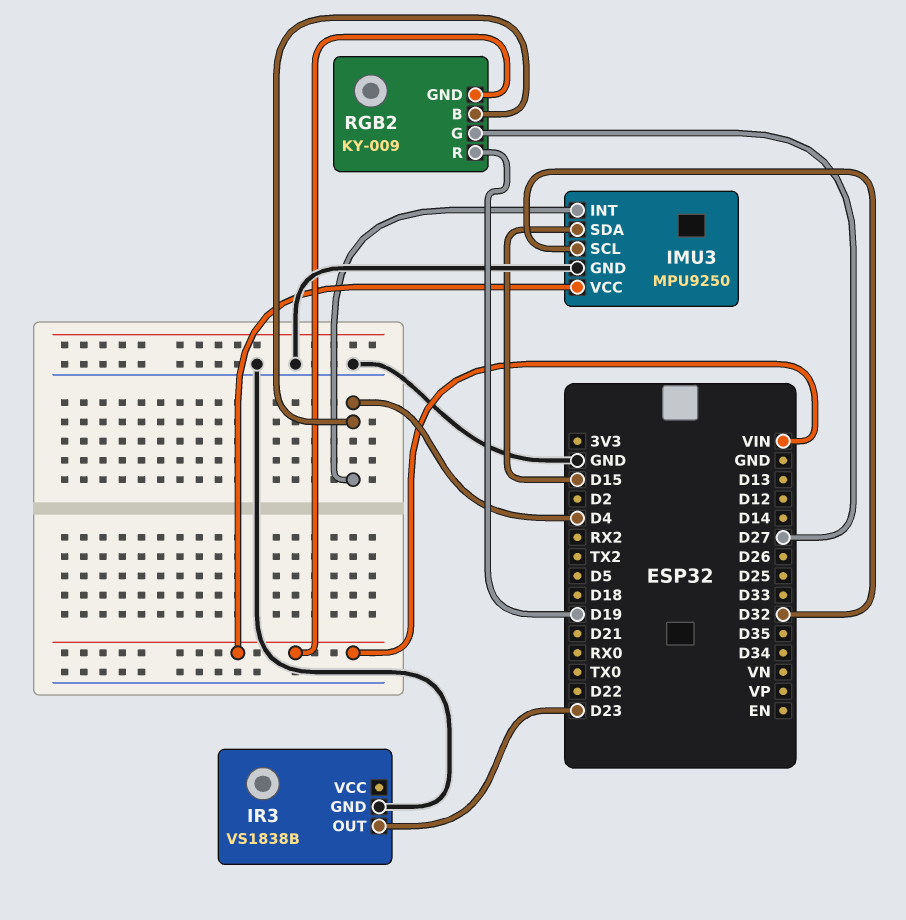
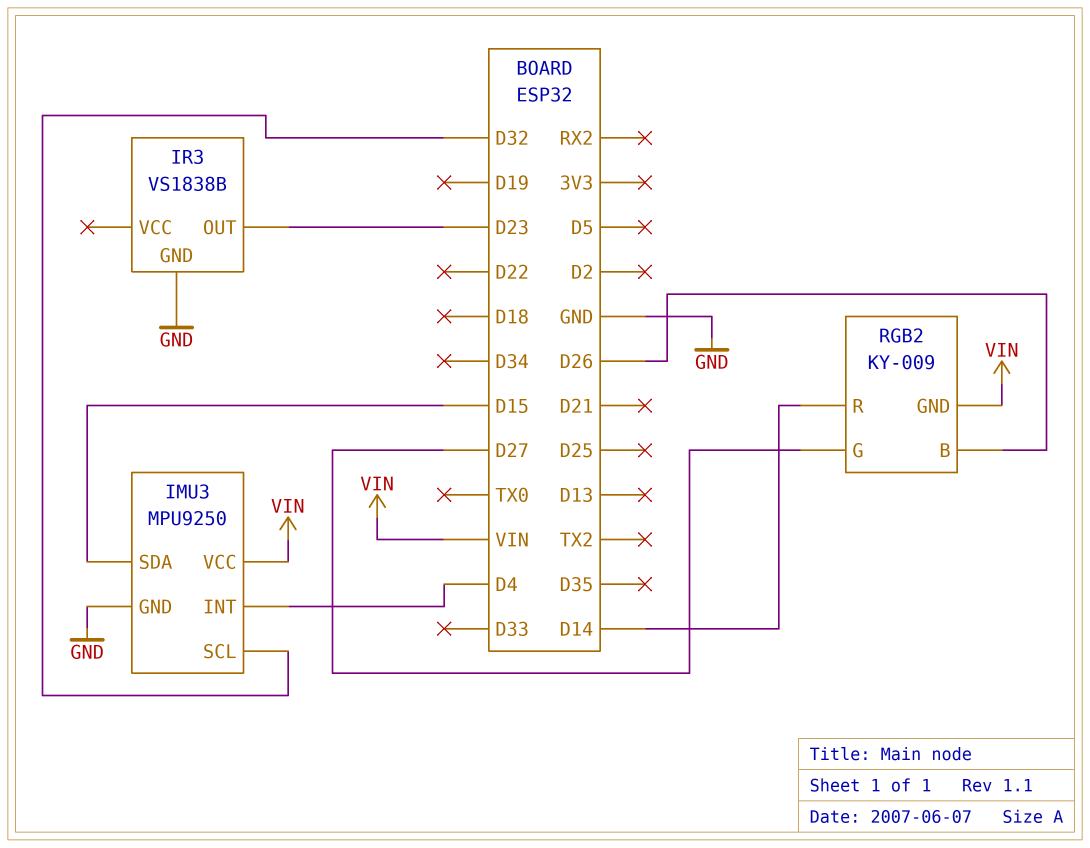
RGB2 pin B: D4 -> D26
RGB2 pin R: D19 -> D14

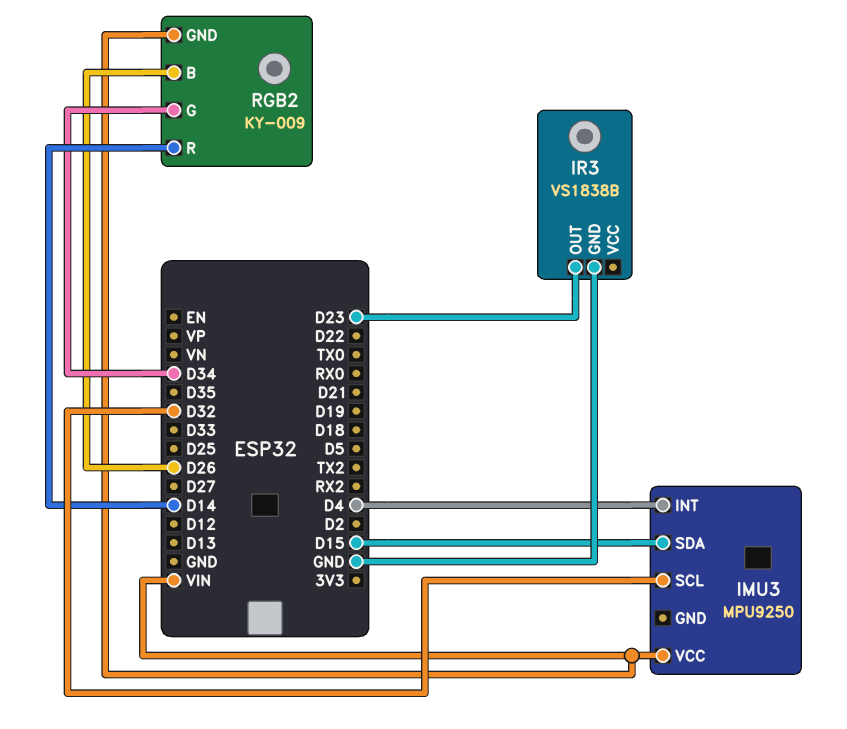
IMU3 pin GND: GND -> none
RGB2 pin G: D27 -> D34

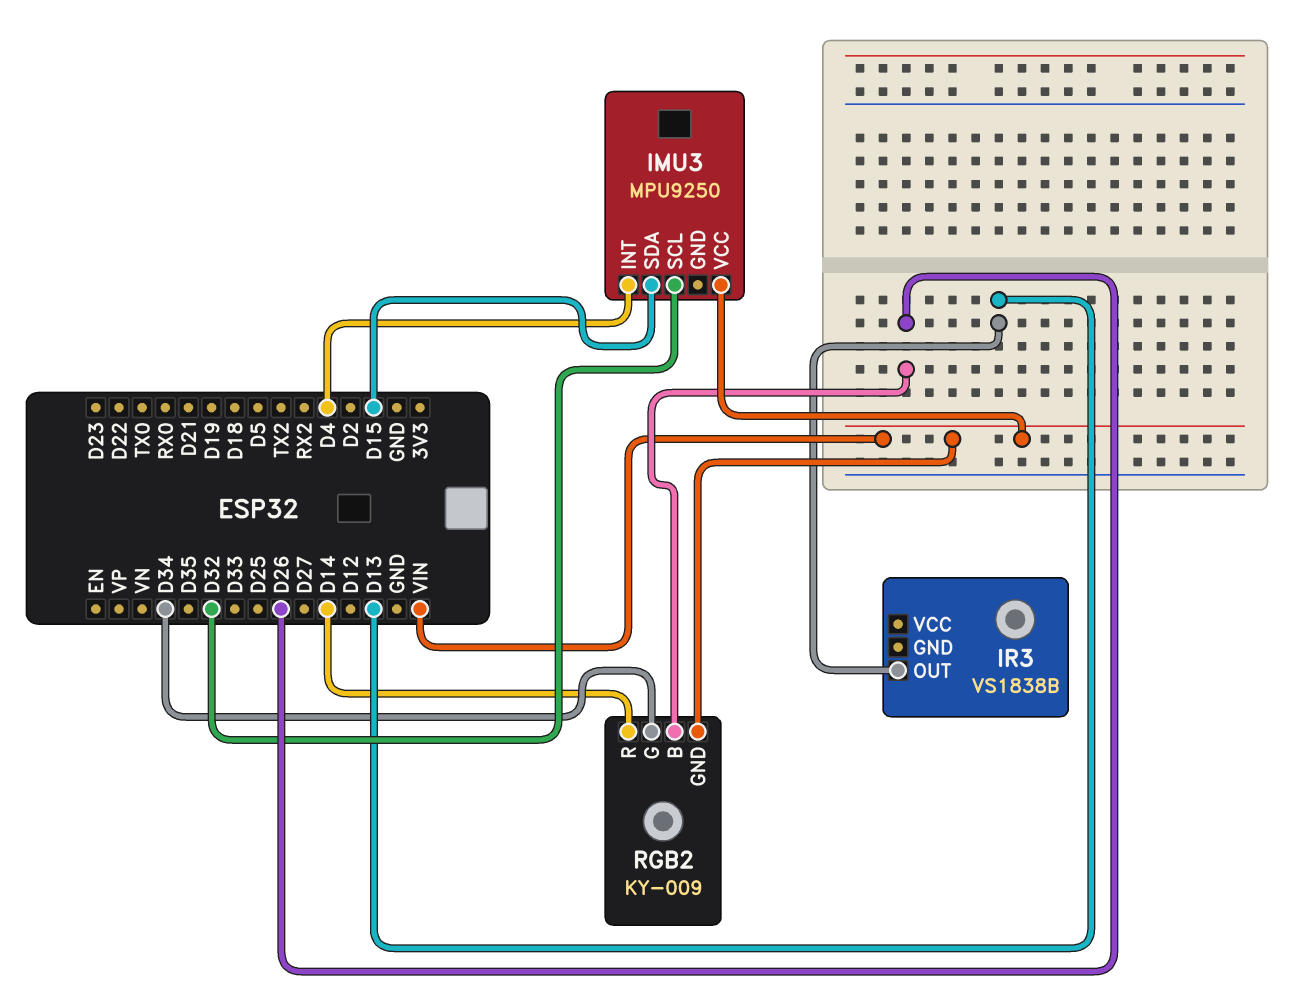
IR3 pin GND: GND -> none
IR3 pin OUT: D23 -> D13

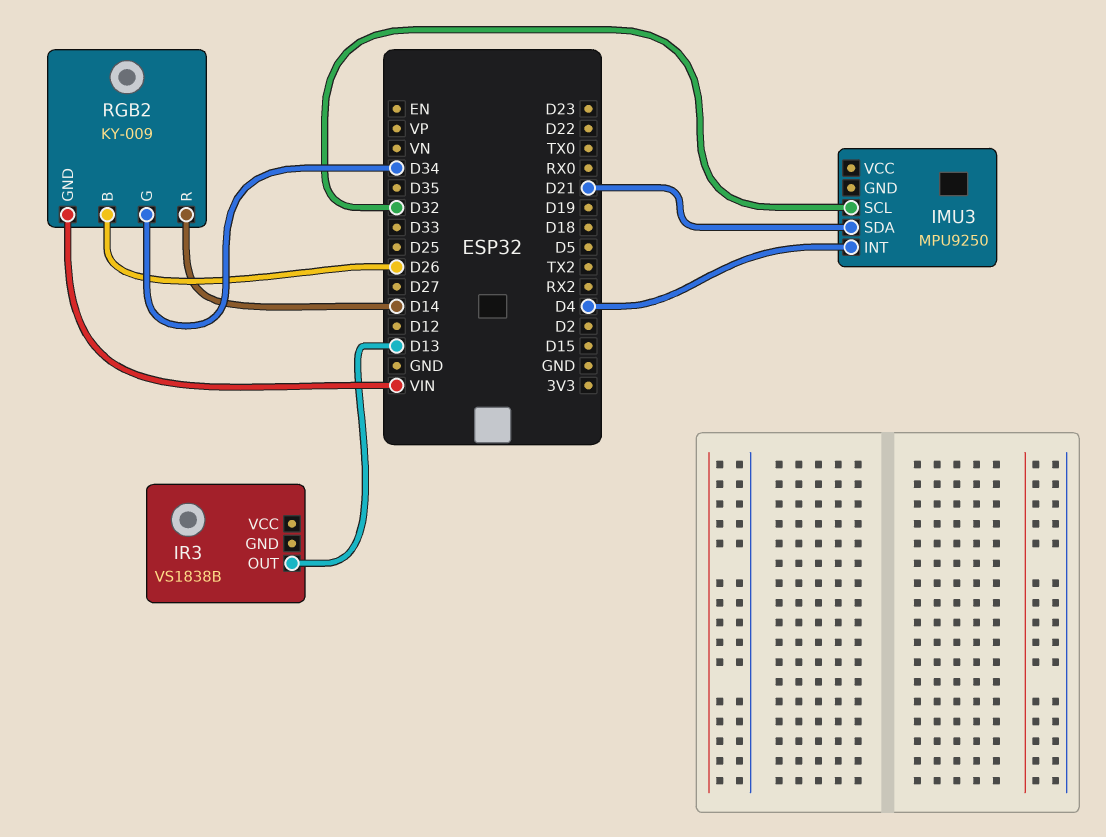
IMU3 pin SDA: D15 -> D21
IMU3 pin VCC: VIN -> none

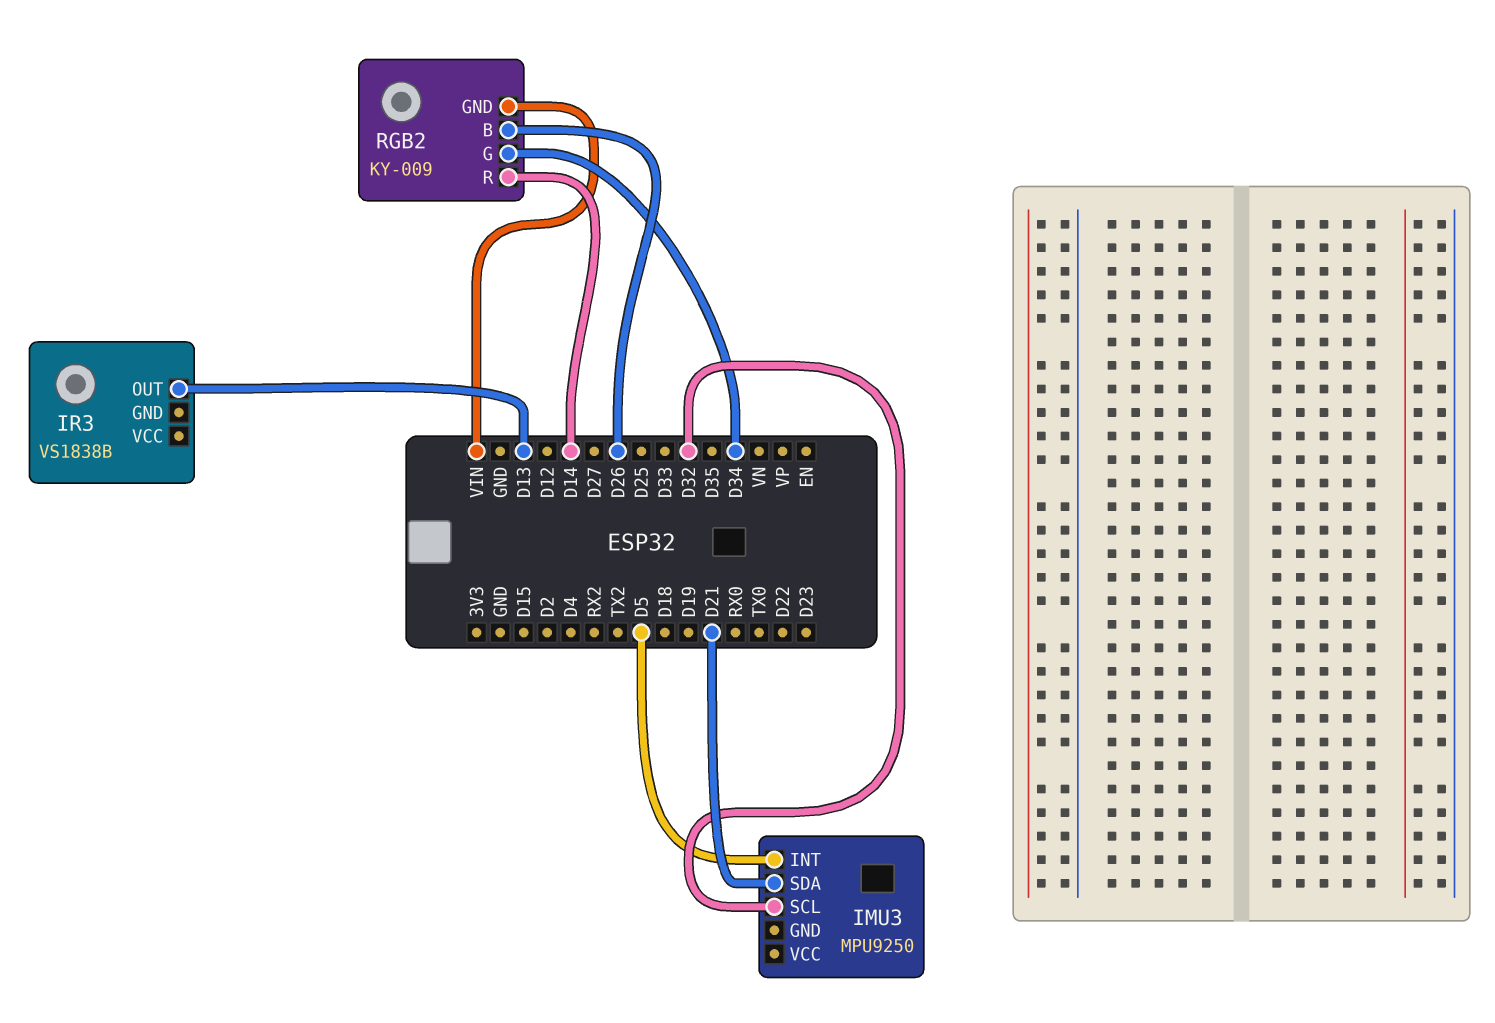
IMU3 pin INT: D4 -> D5

